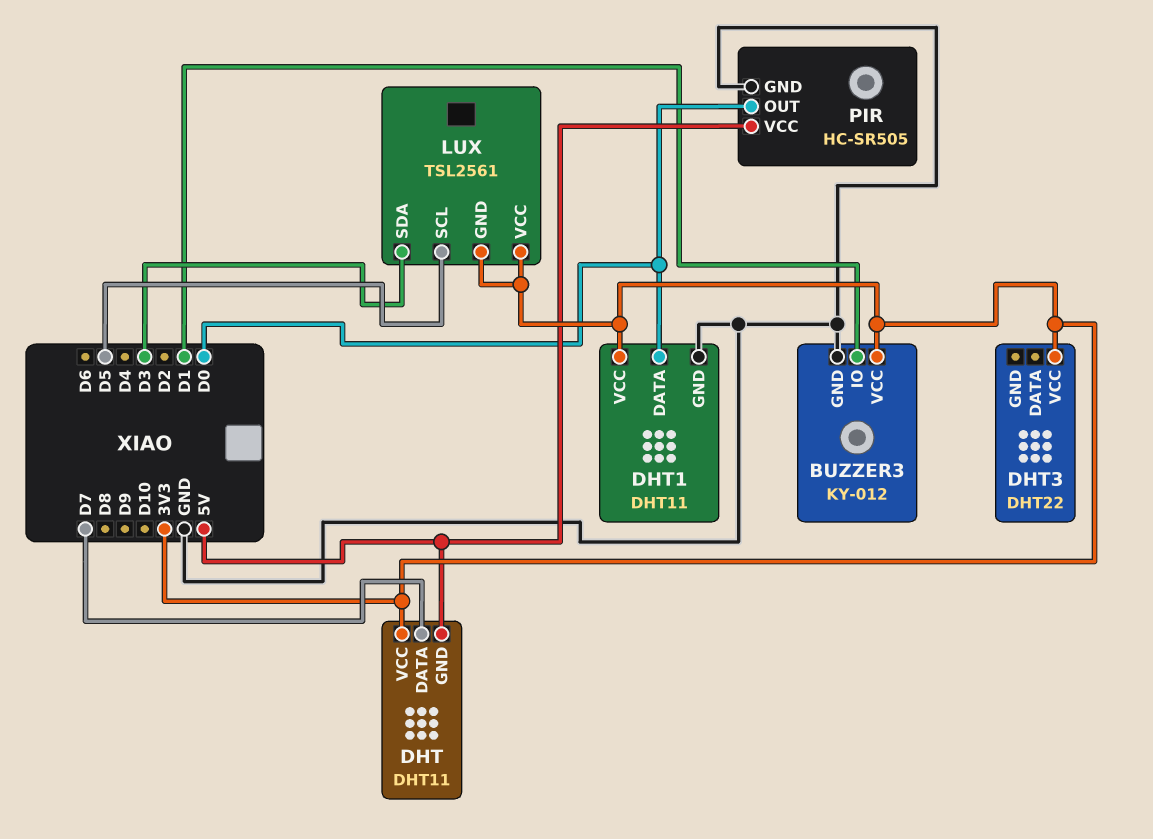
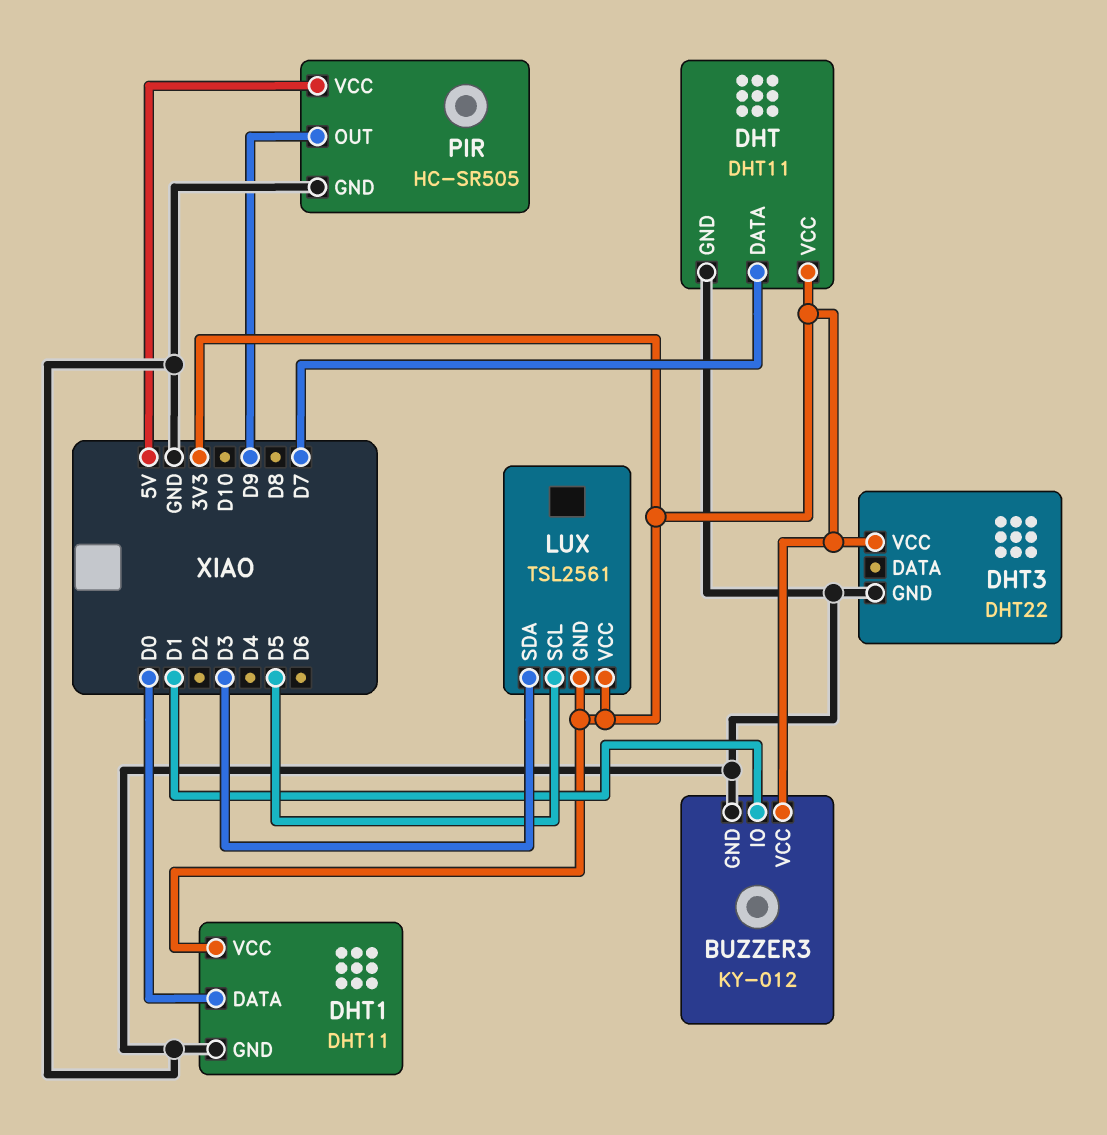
DHT pin GND: 5V -> GND
DHT3 pin GND: none -> GND
PIR pin OUT: D0 -> D9

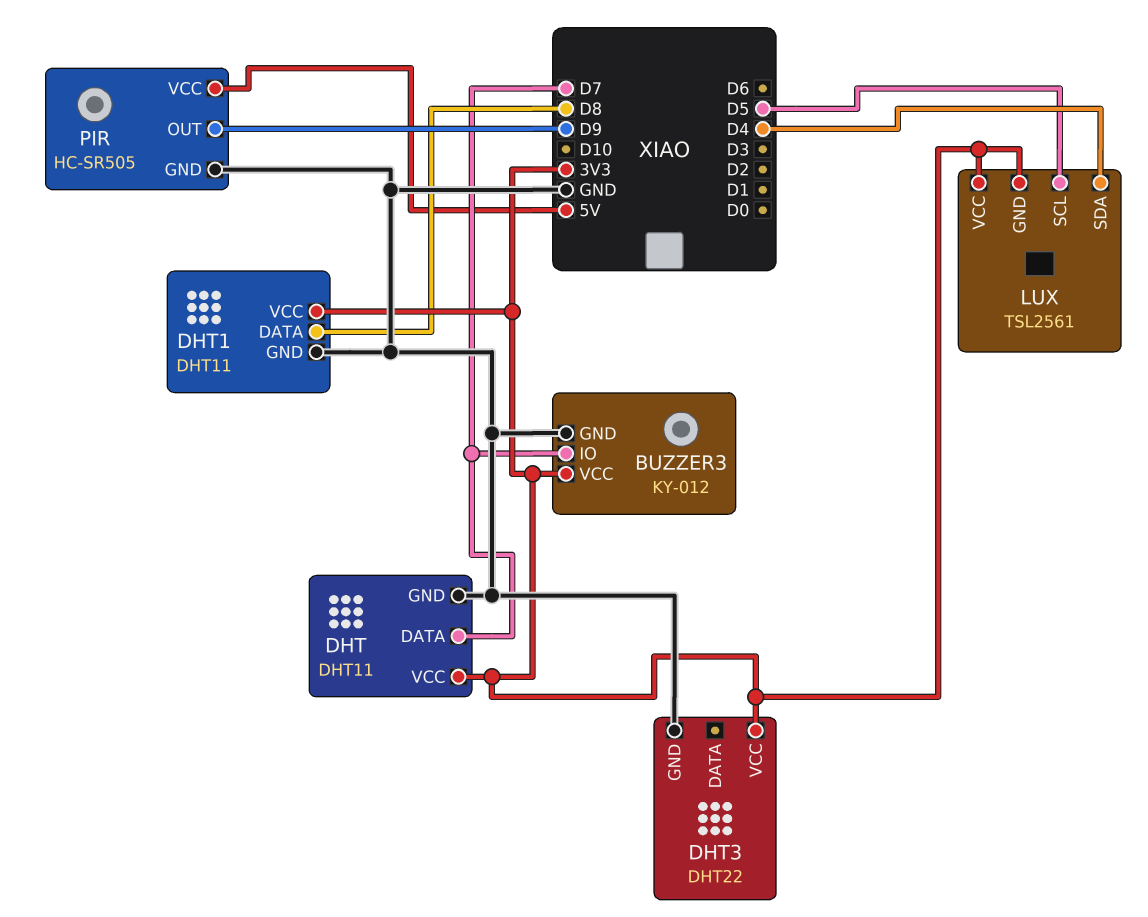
BUZZER3 pin IO: D1 -> D7
DHT1 pin DATA: D0 -> D8
LUX pin SDA: D3 -> D4

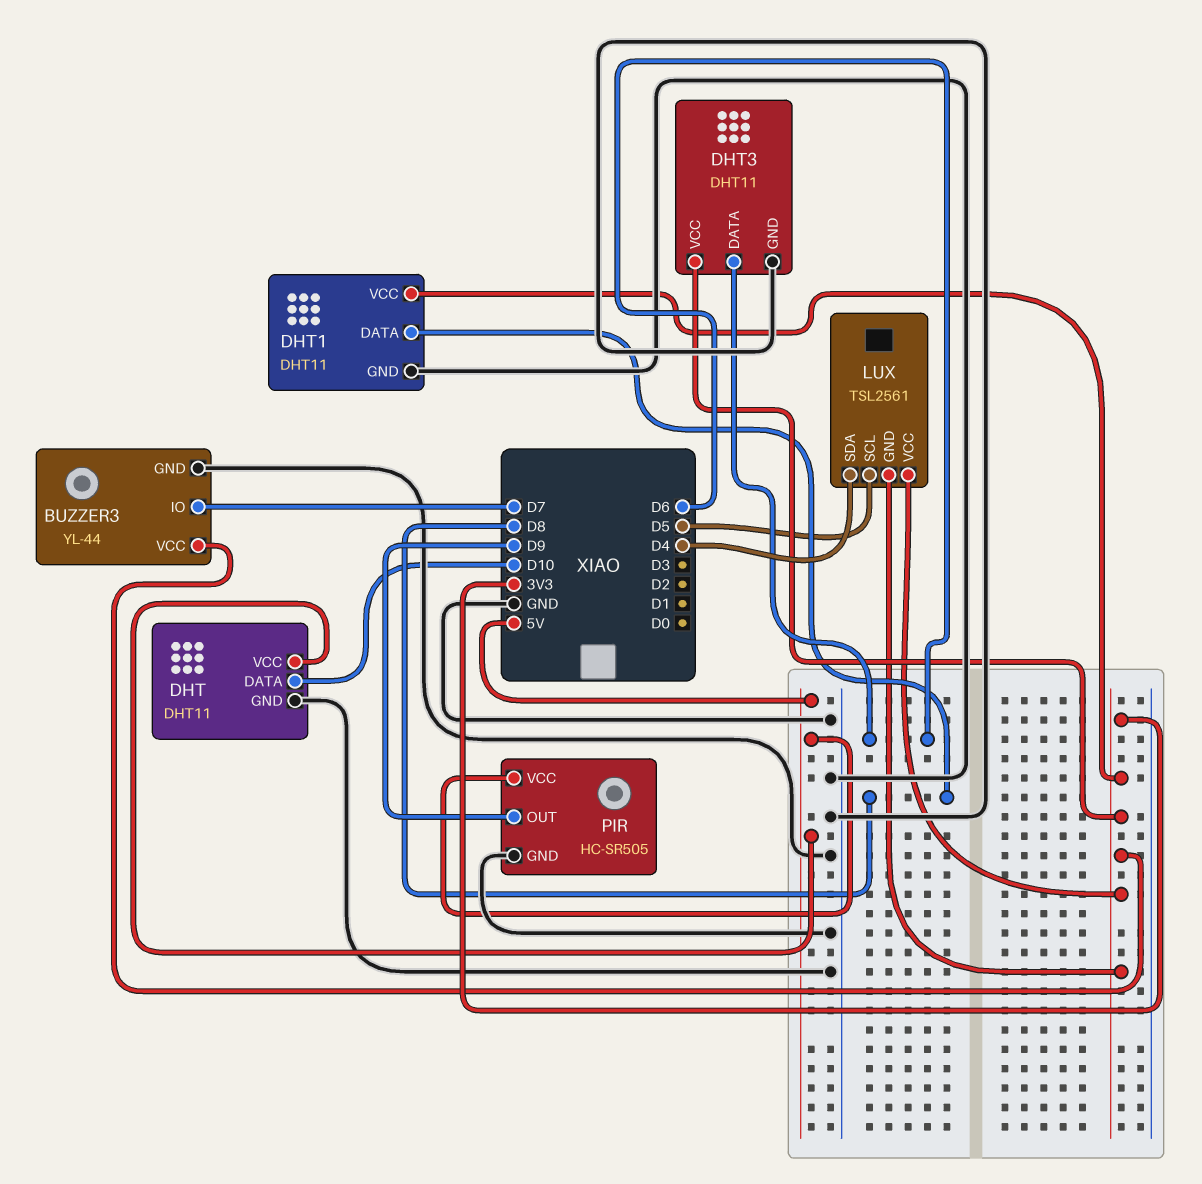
BUZZER3: KY-012 -> YL-44
DHT pin DATA: D7 -> D10
DHT pin VCC: 3V3 -> 5V
DHT3: DHT22 -> DHT11
DHT3 pin DATA: none -> D6

